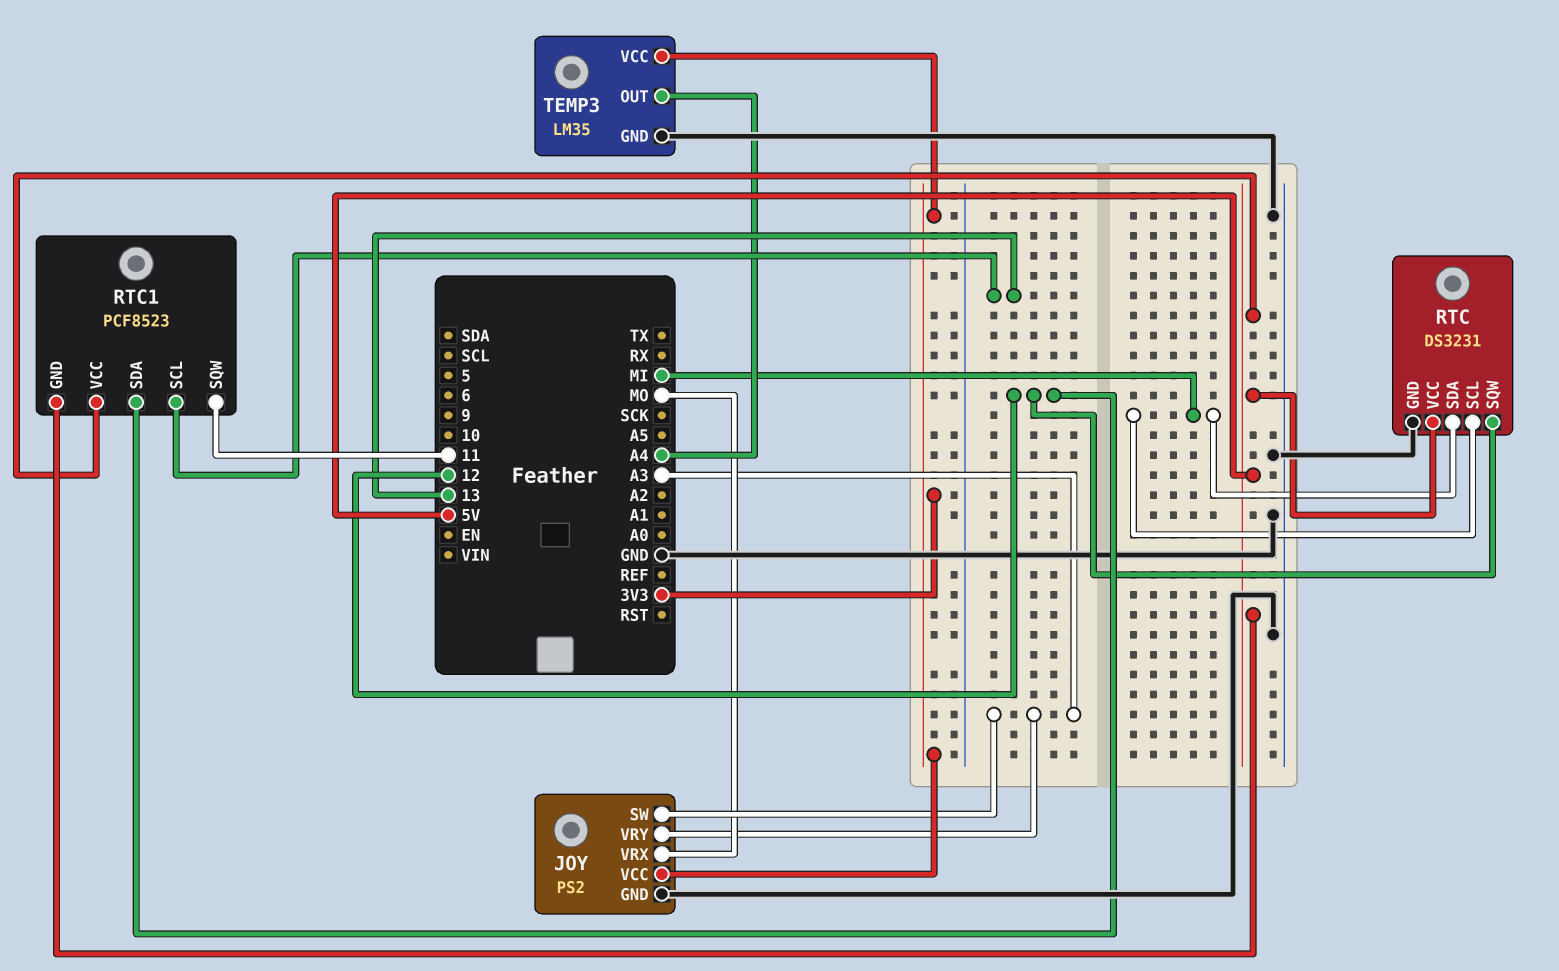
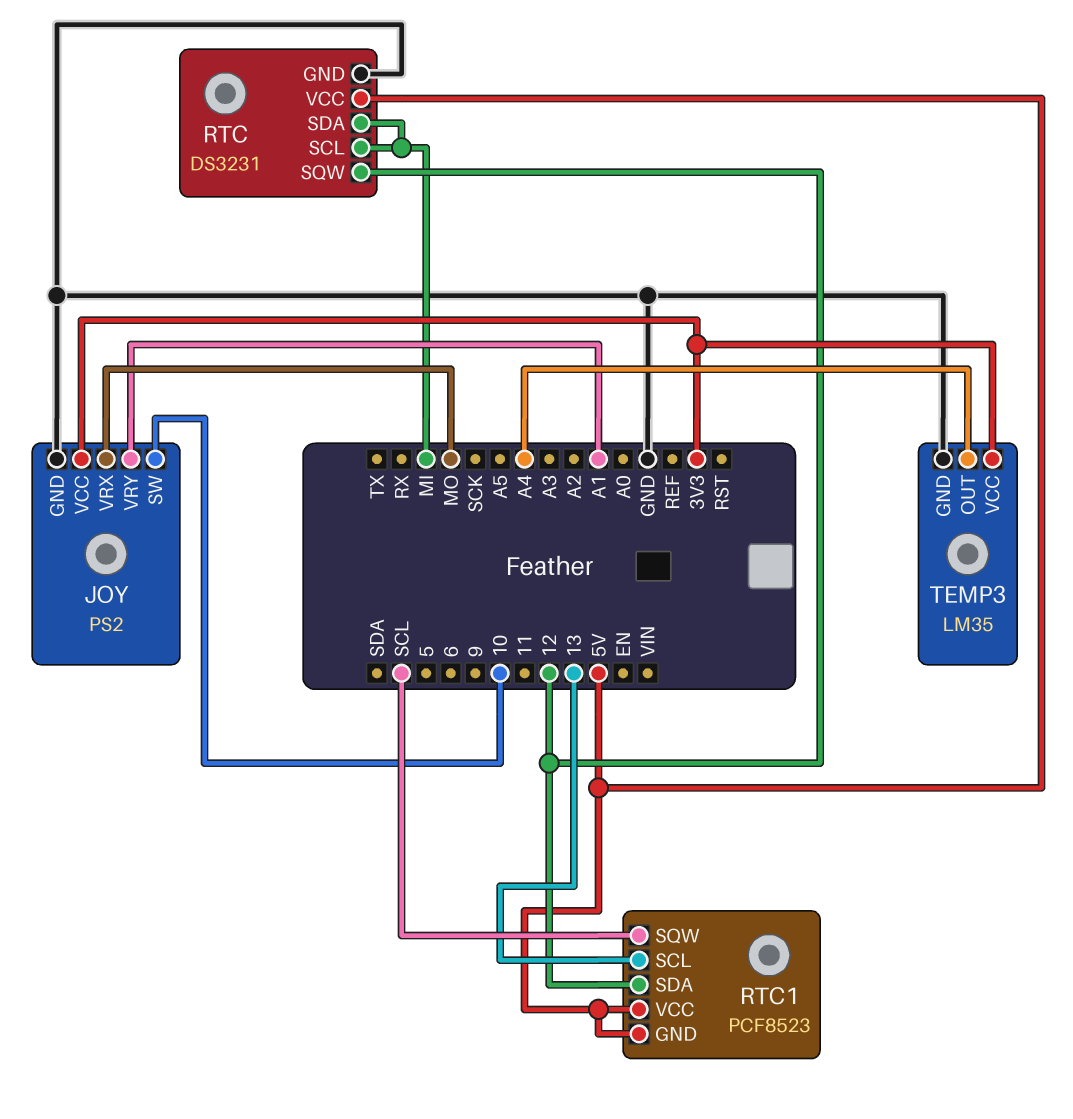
JOY pin SW: A3 -> 10
JOY pin VRY: A3 -> A1
RTC1 pin SQW: 11 -> SCL

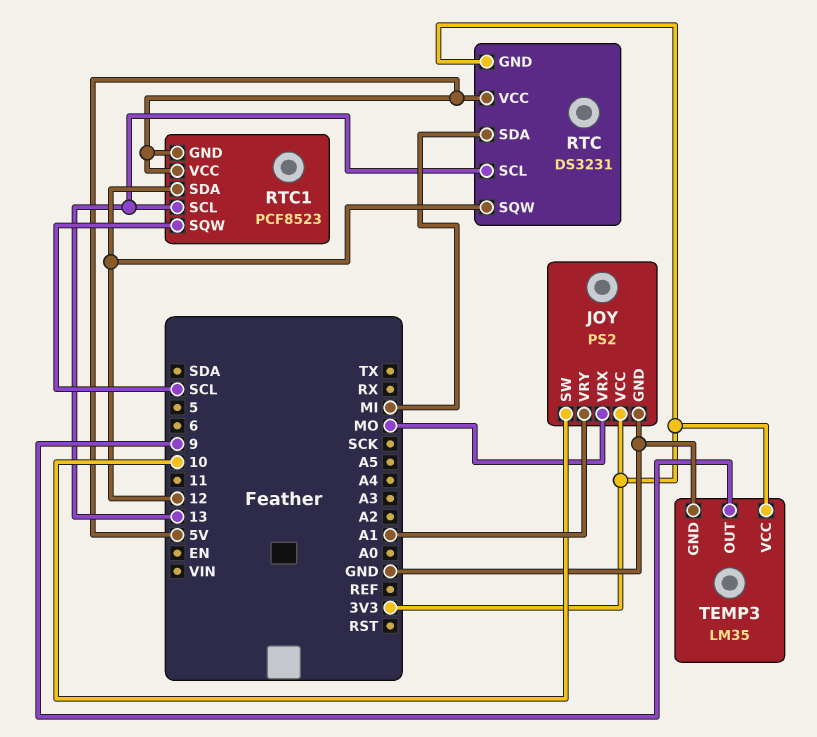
RTC pin GND: GND -> 3V3
RTC pin SCL: MI -> 13
TEMP3 pin OUT: A4 -> 9

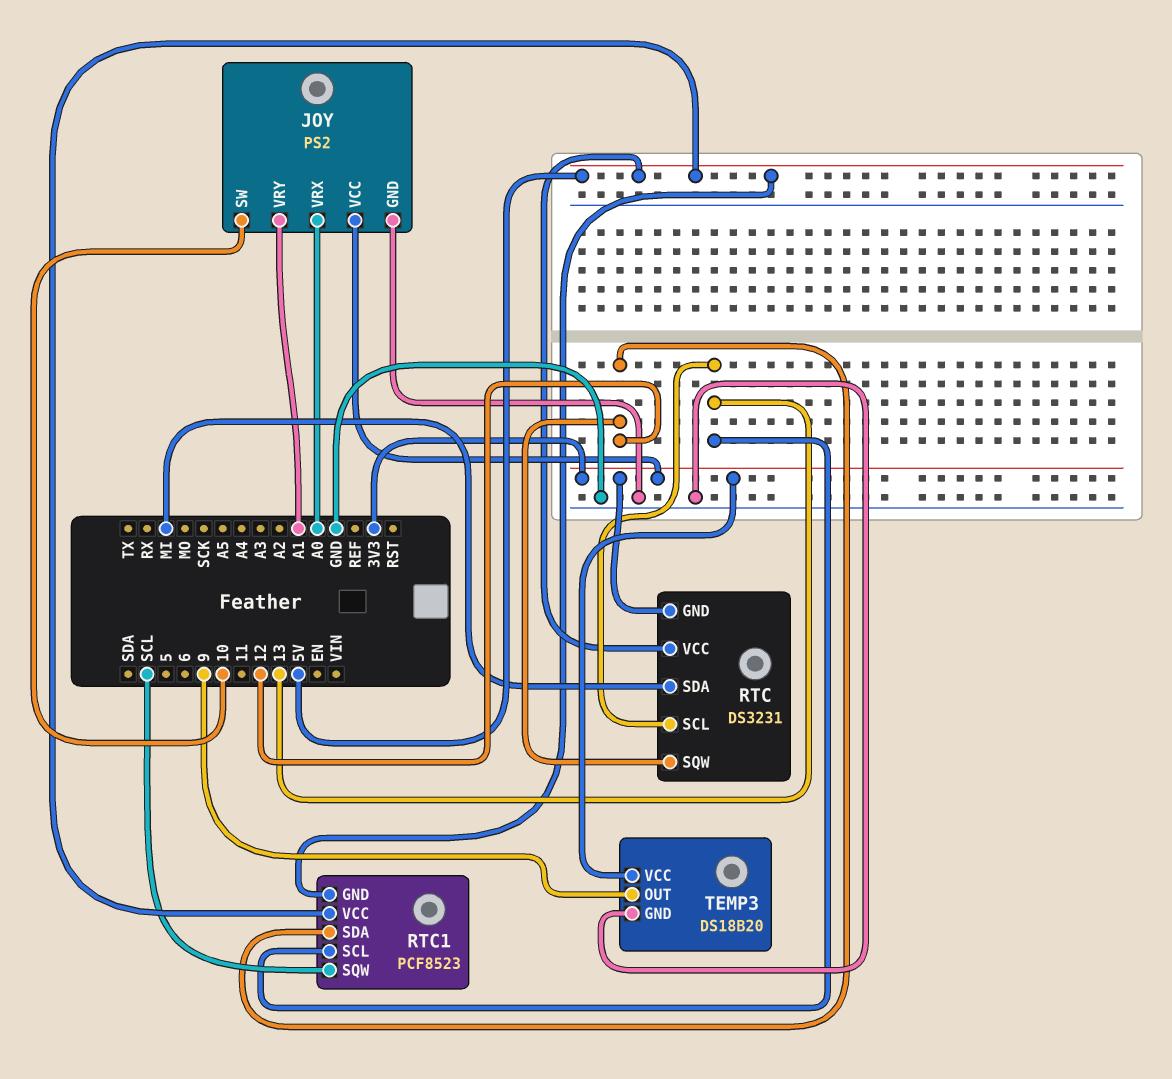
JOY pin VRX: MO -> A0
TEMP3: LM35 -> DS18B20

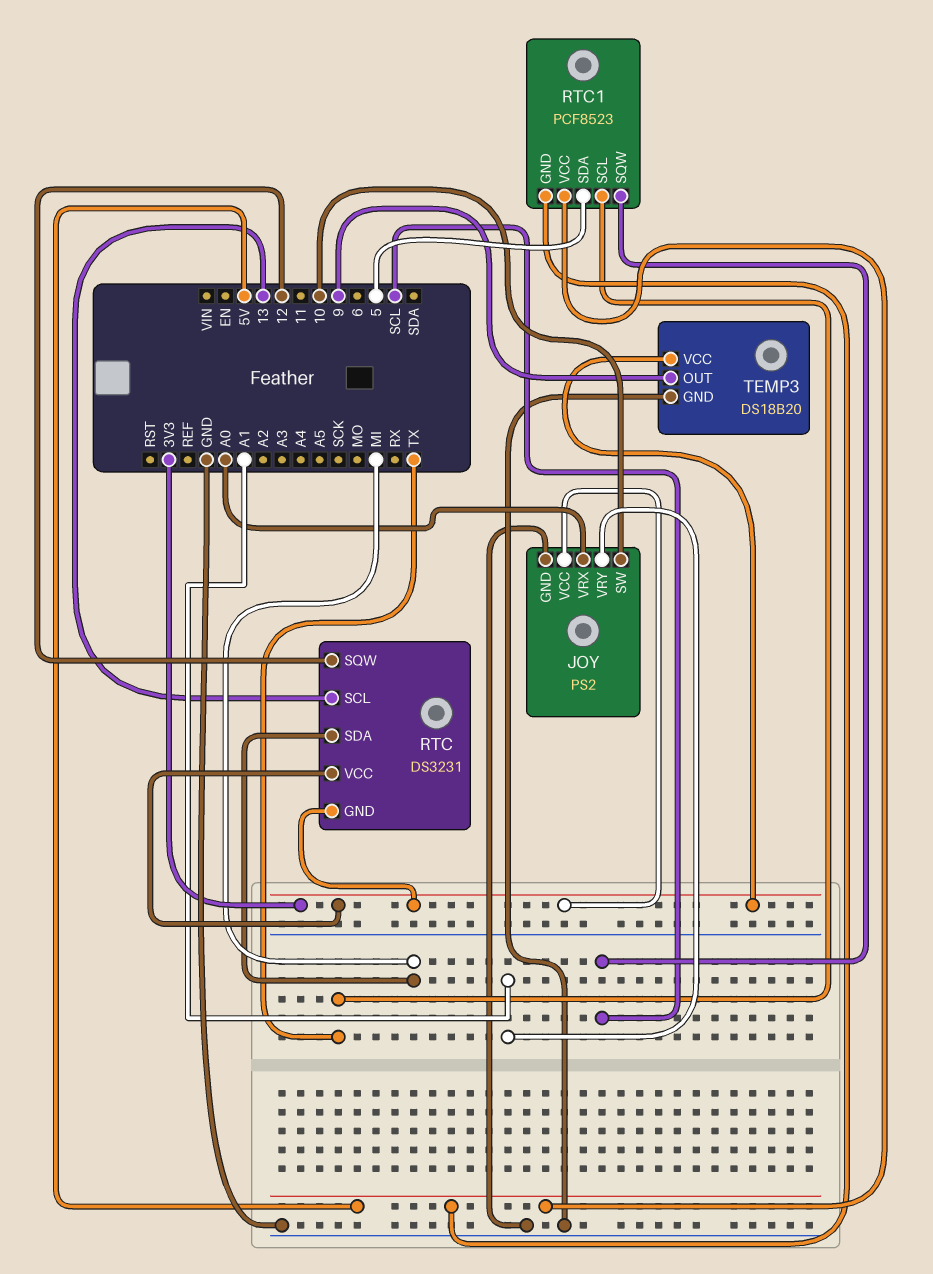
RTC pin VCC: 5V -> 3V3
RTC1 pin SCL: 13 -> TX
RTC1 pin SDA: 12 -> 5

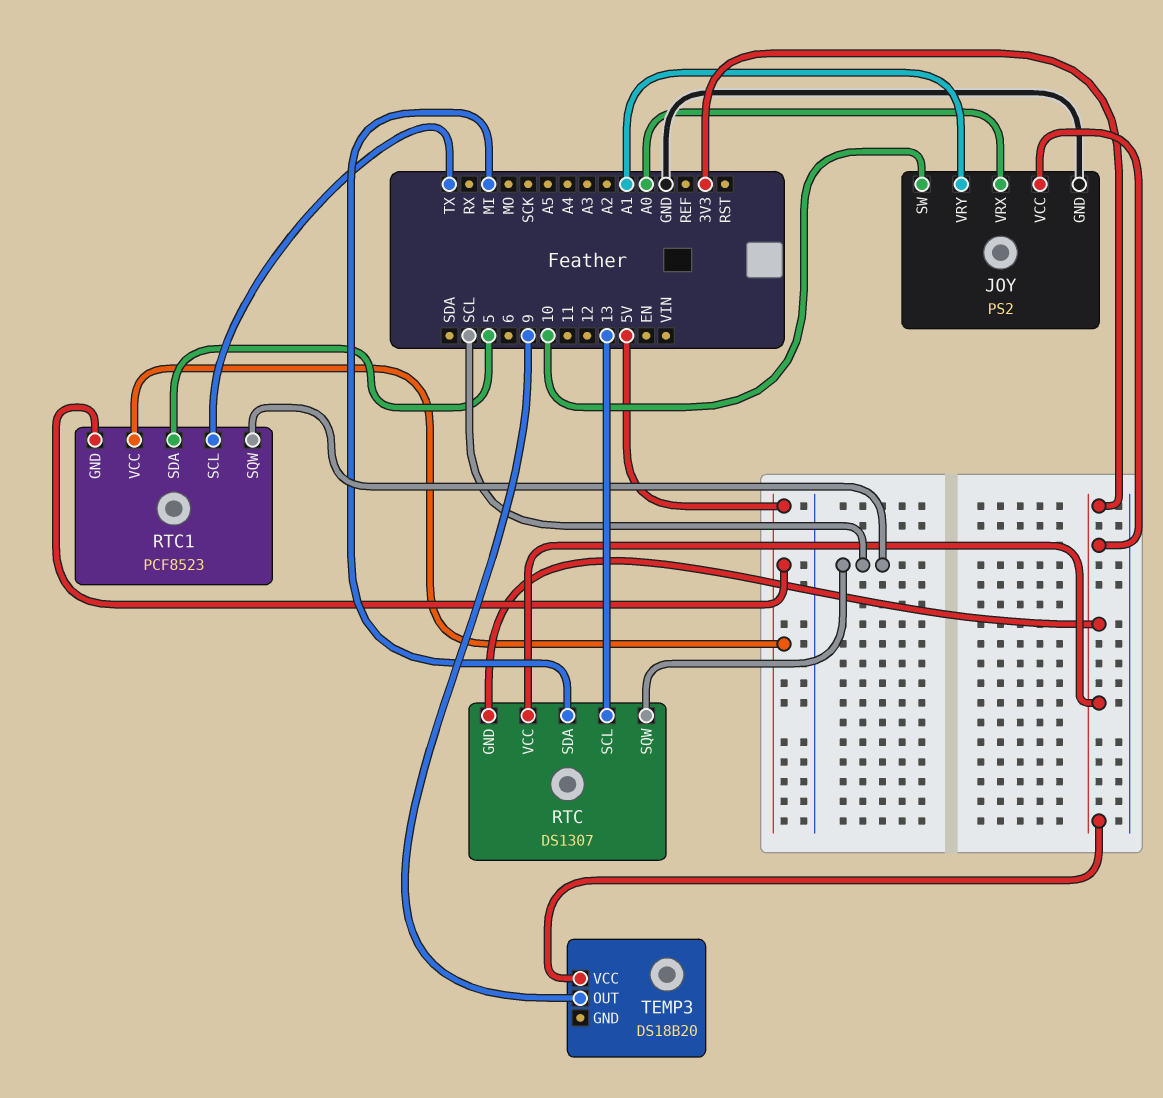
RTC: DS3231 -> DS1307
RTC pin SQW: 12 -> SCL
TEMP3 pin GND: GND -> none

